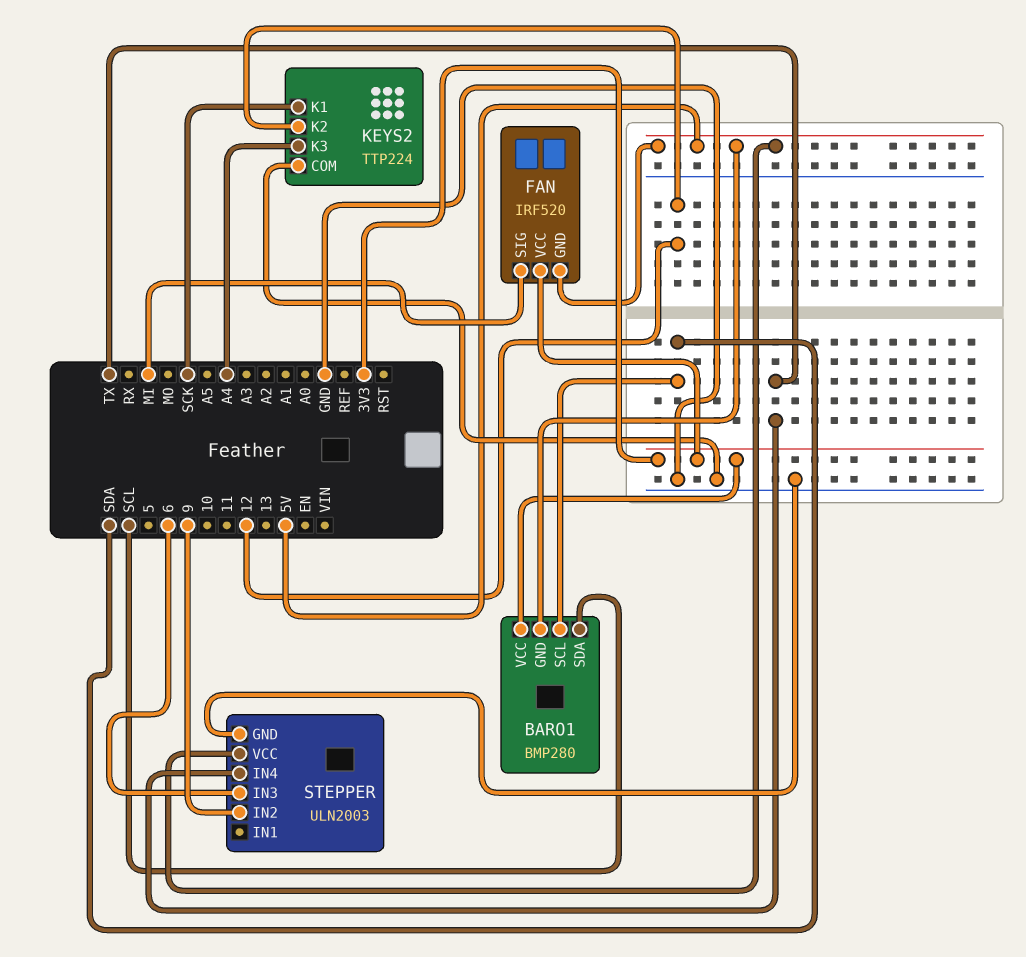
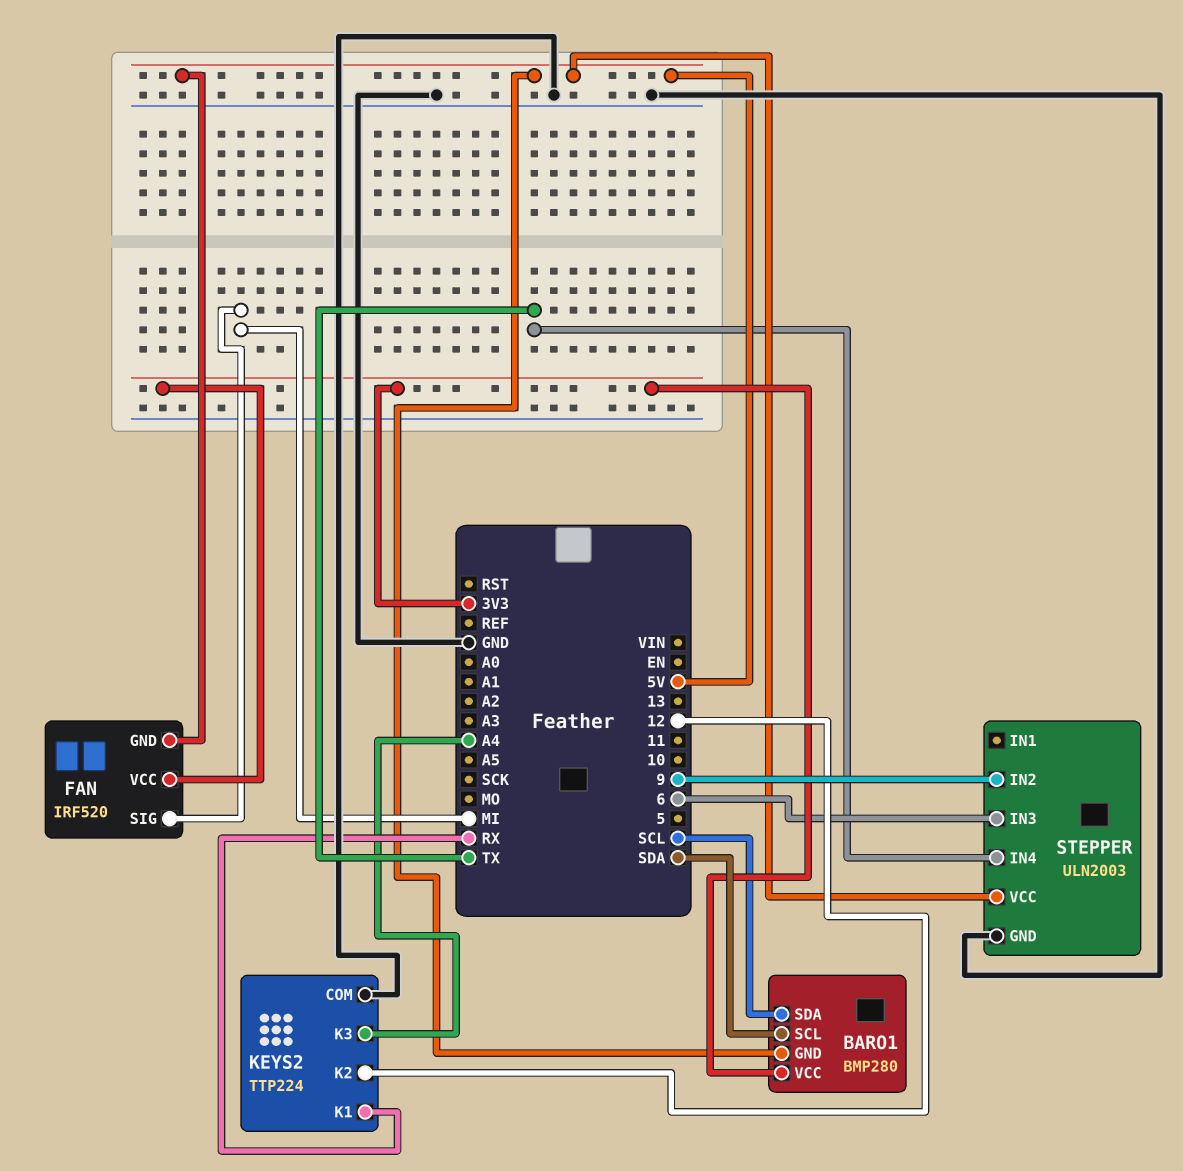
KEYS2 pin K1: SCK -> RX

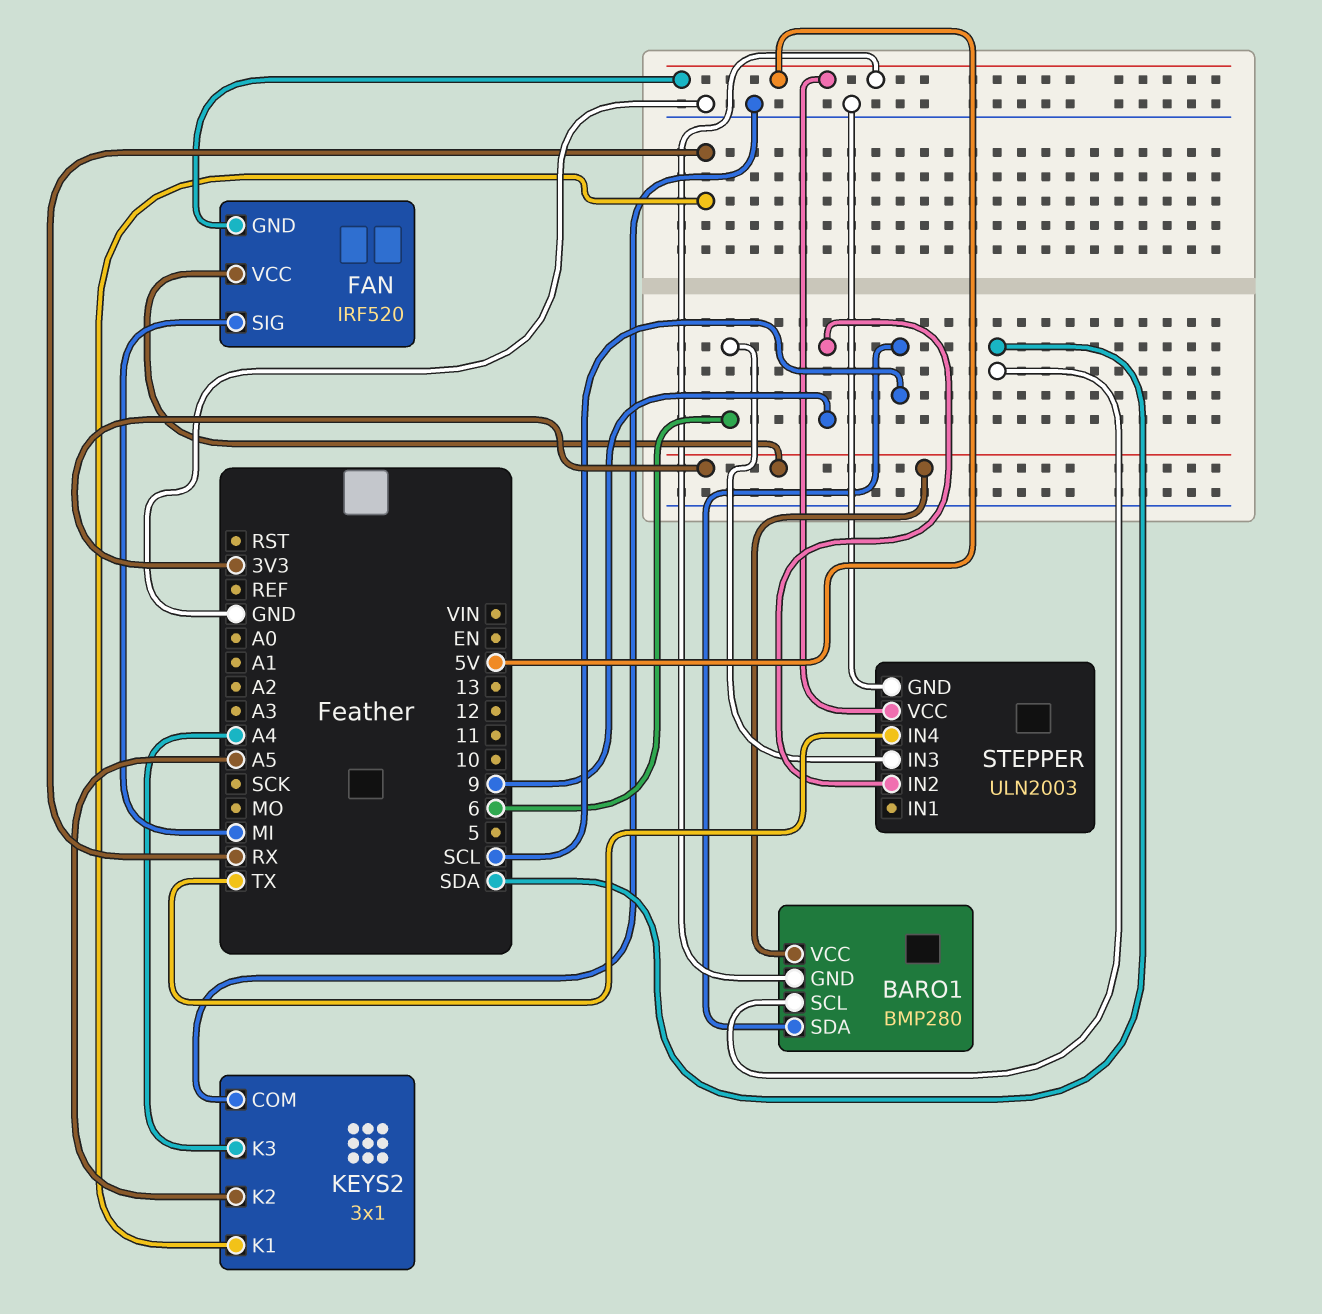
KEYS2: TTP224 -> 3x1
KEYS2 pin K2: 12 -> A5

